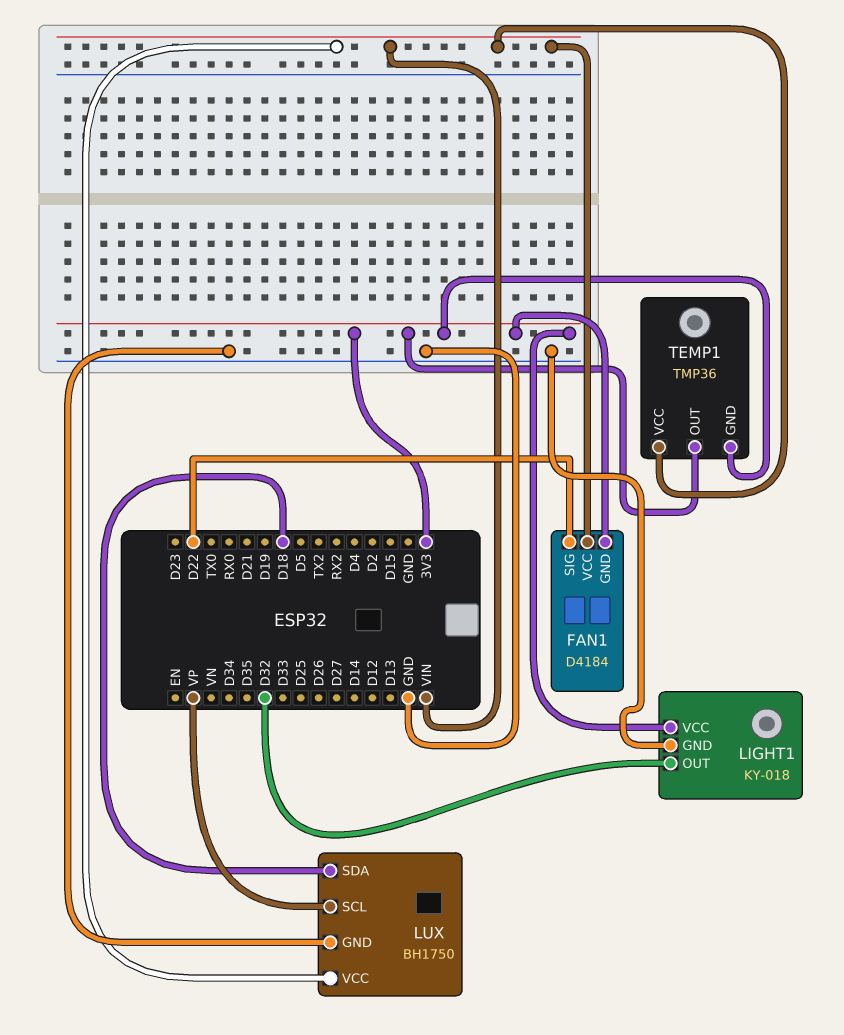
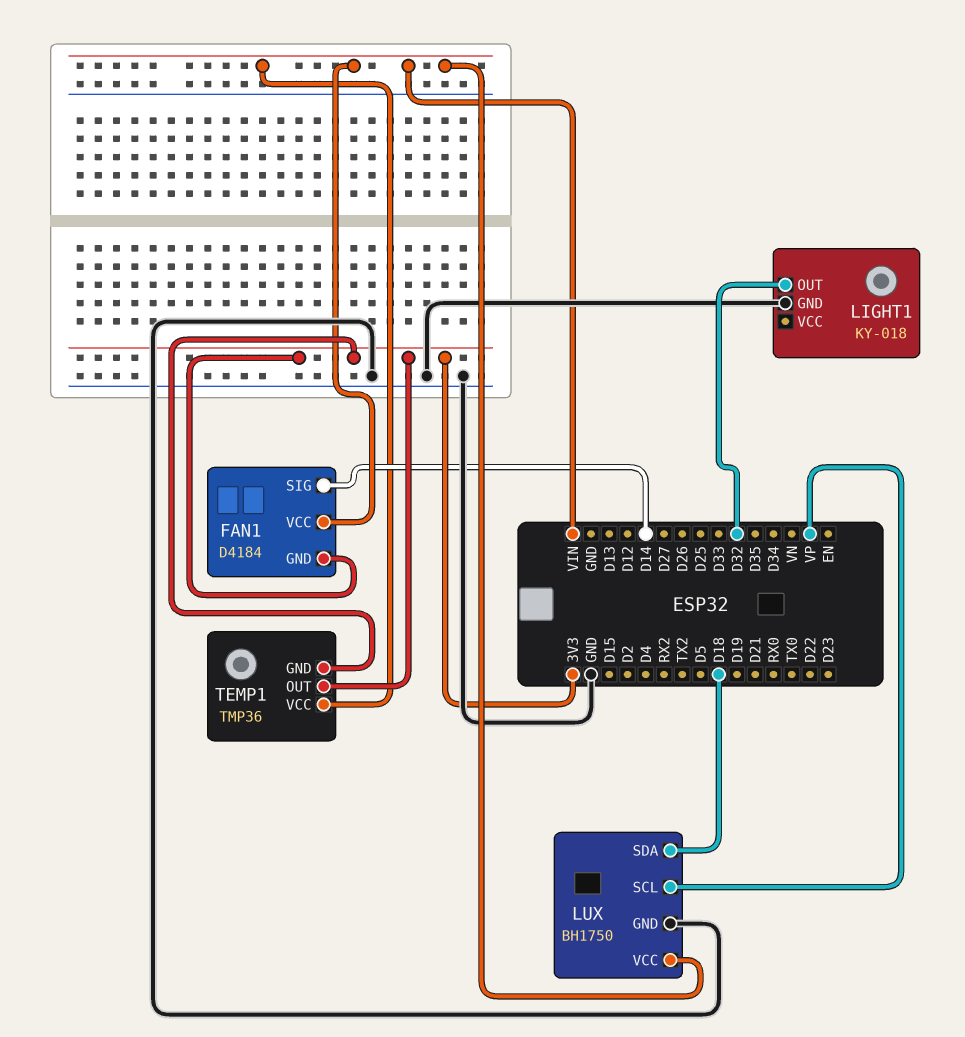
FAN1 pin SIG: D22 -> D14
LIGHT1 pin VCC: 3V3 -> none

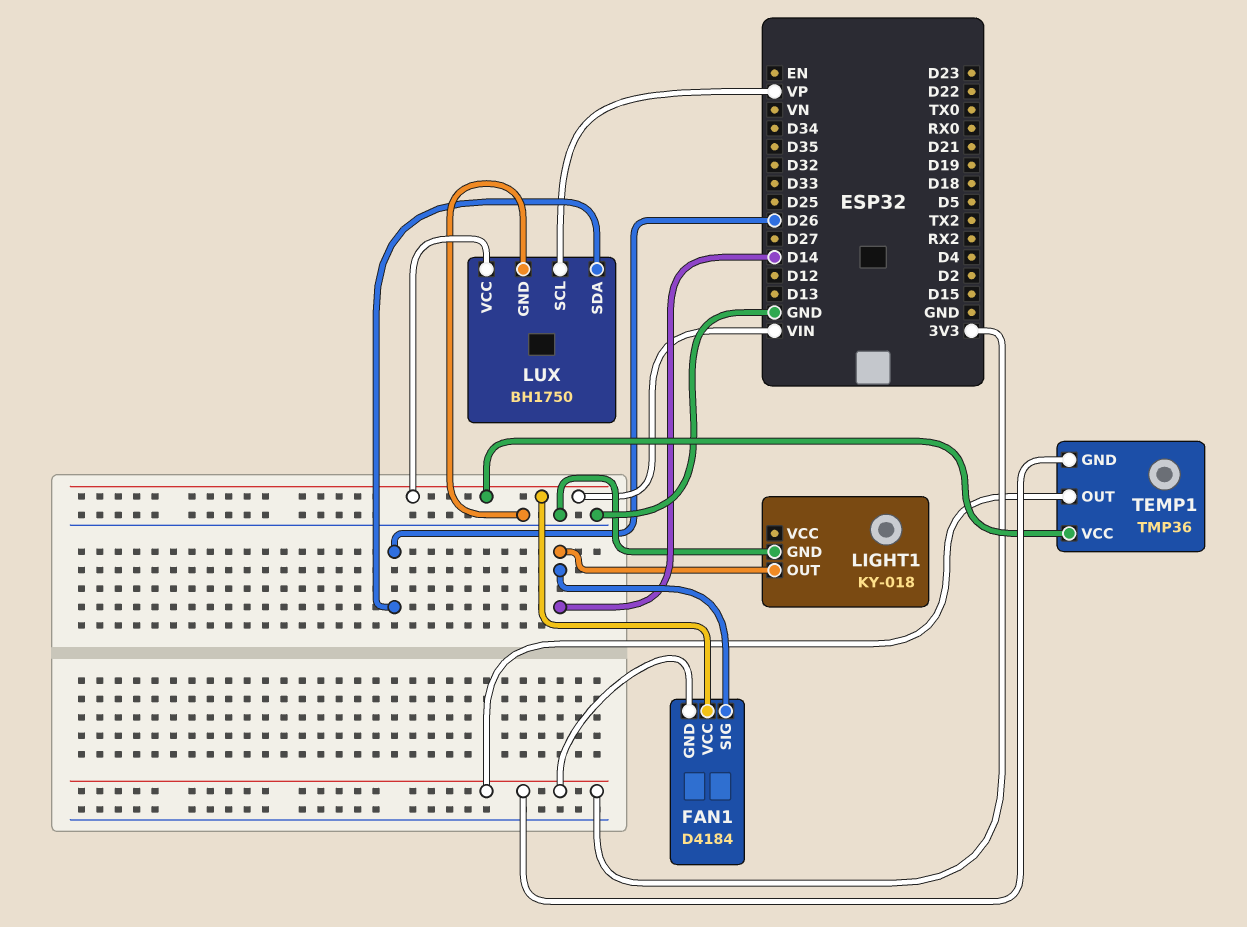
LIGHT1 pin OUT: D32 -> D14
LUX pin SDA: D18 -> D26

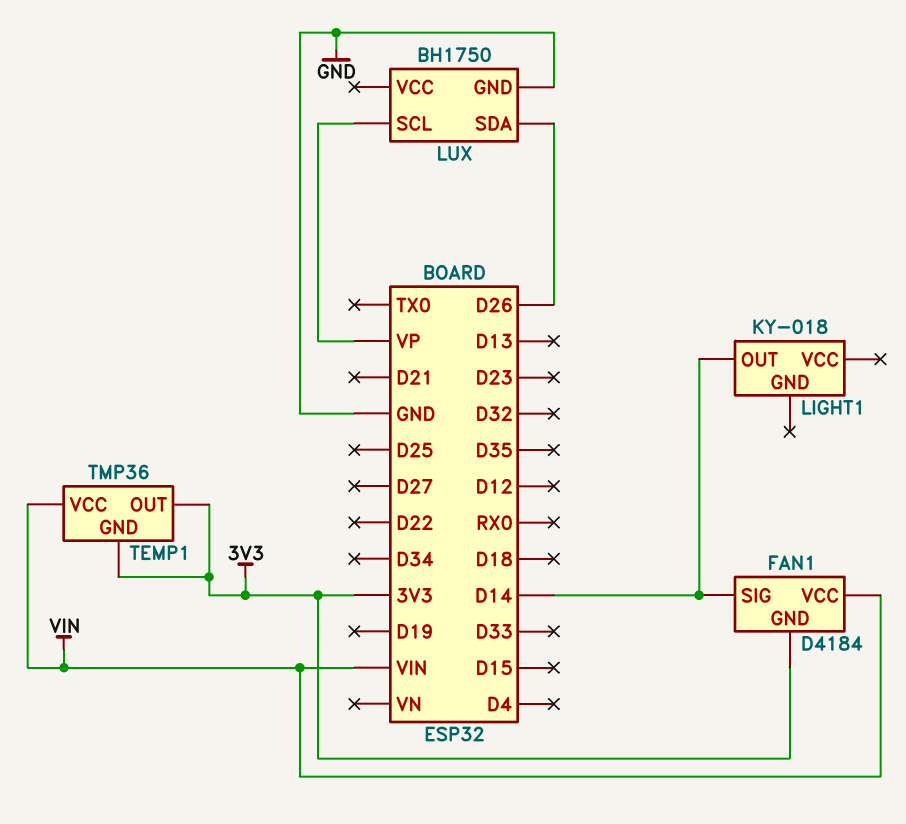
LIGHT1 pin GND: GND -> none
LUX pin VCC: VIN -> none

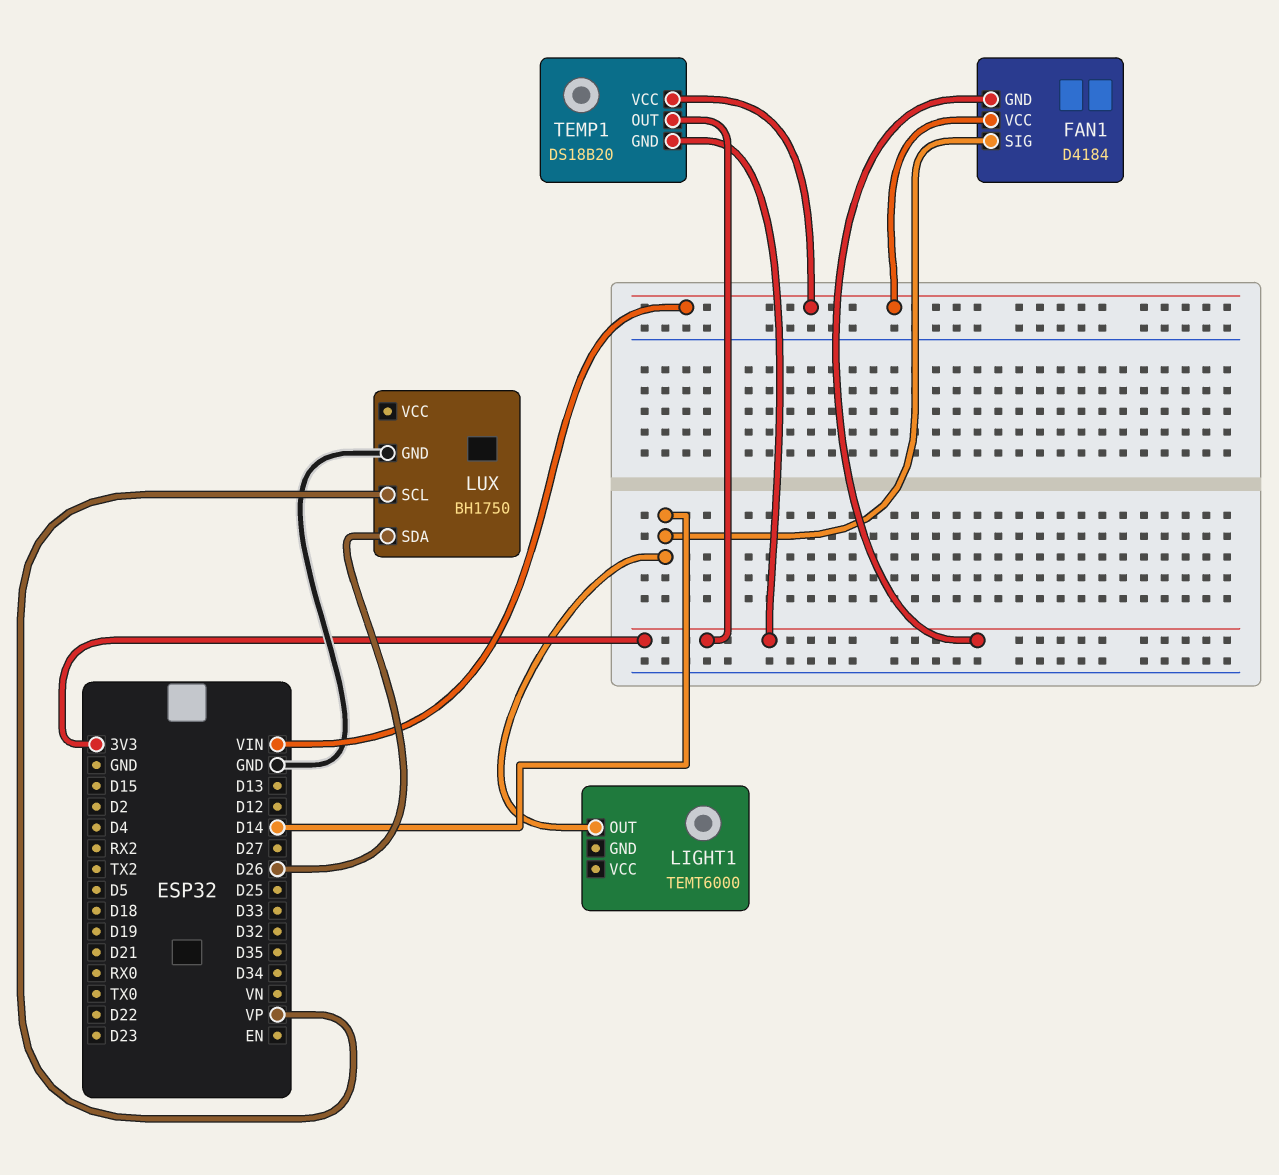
LIGHT1: KY-018 -> TEMT6000
TEMP1: TMP36 -> DS18B20

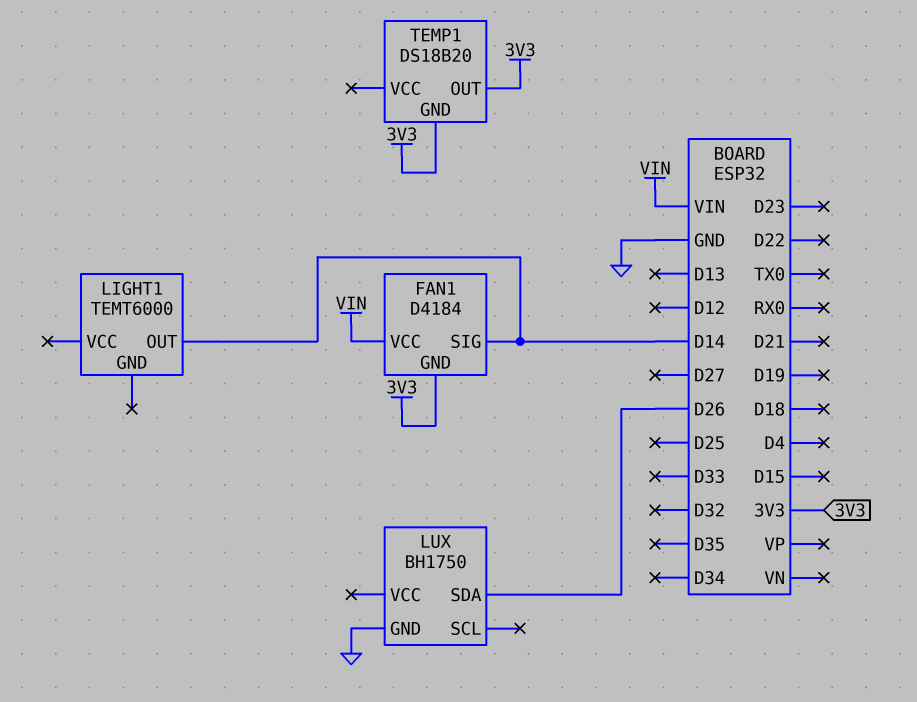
LUX pin SCL: VP -> none
TEMP1 pin VCC: VIN -> none

